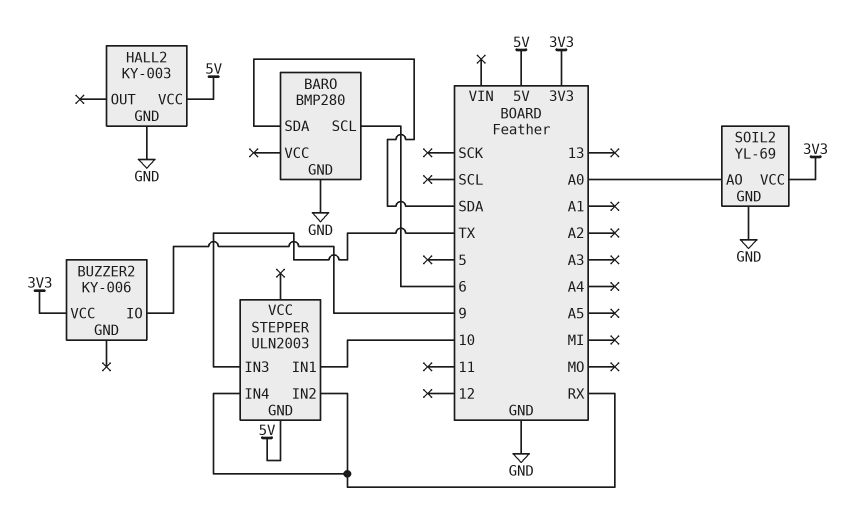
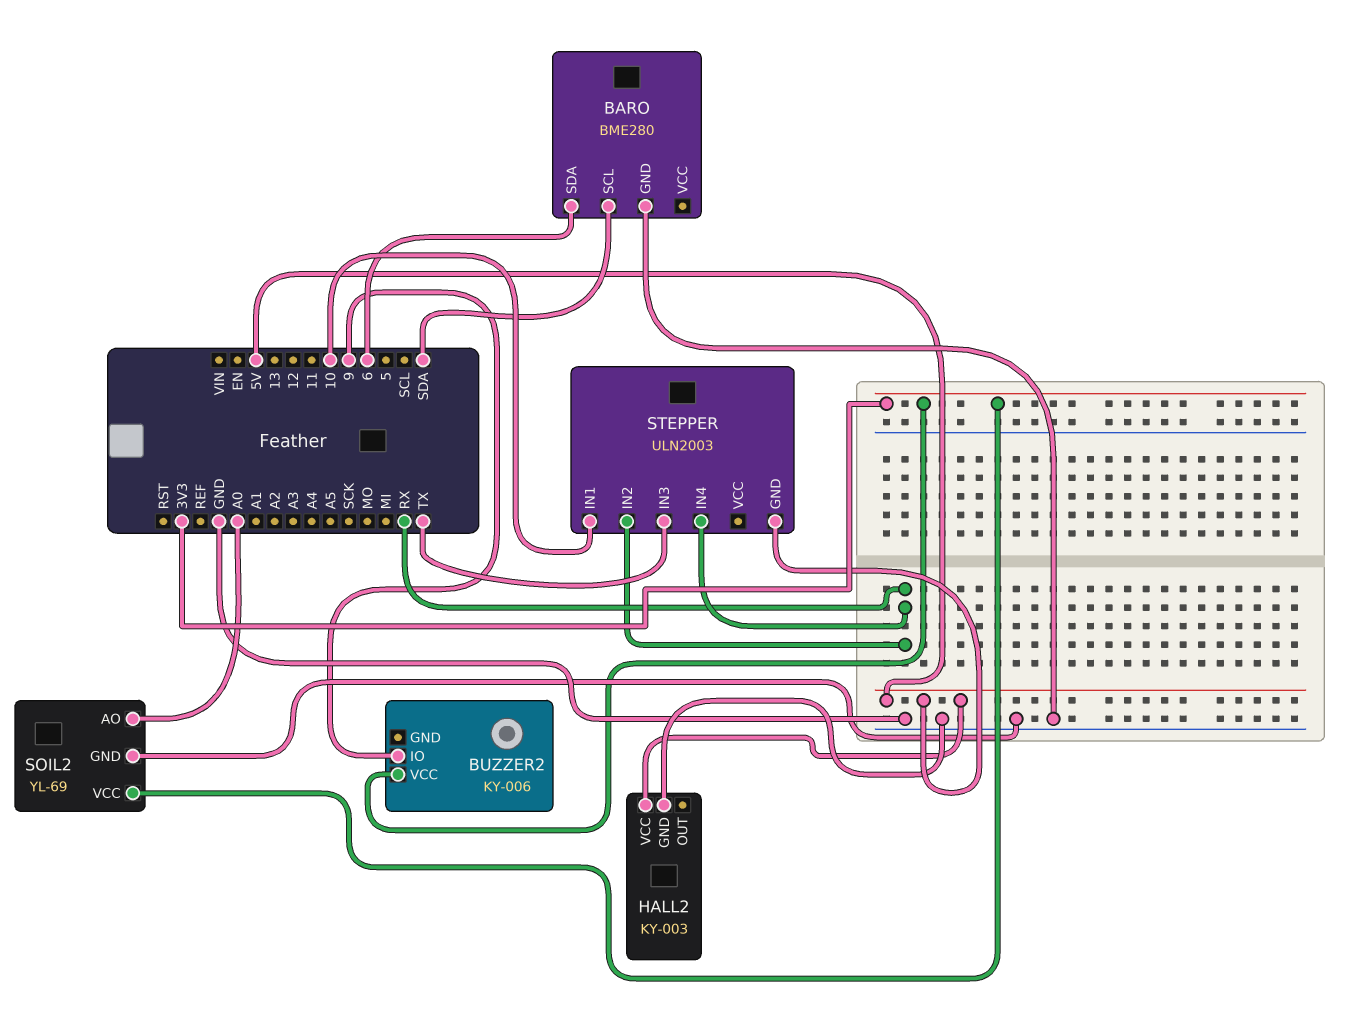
BARO: BMP280 -> BME280
BARO pin SCL: 6 -> SDA
BARO pin SDA: SDA -> 6

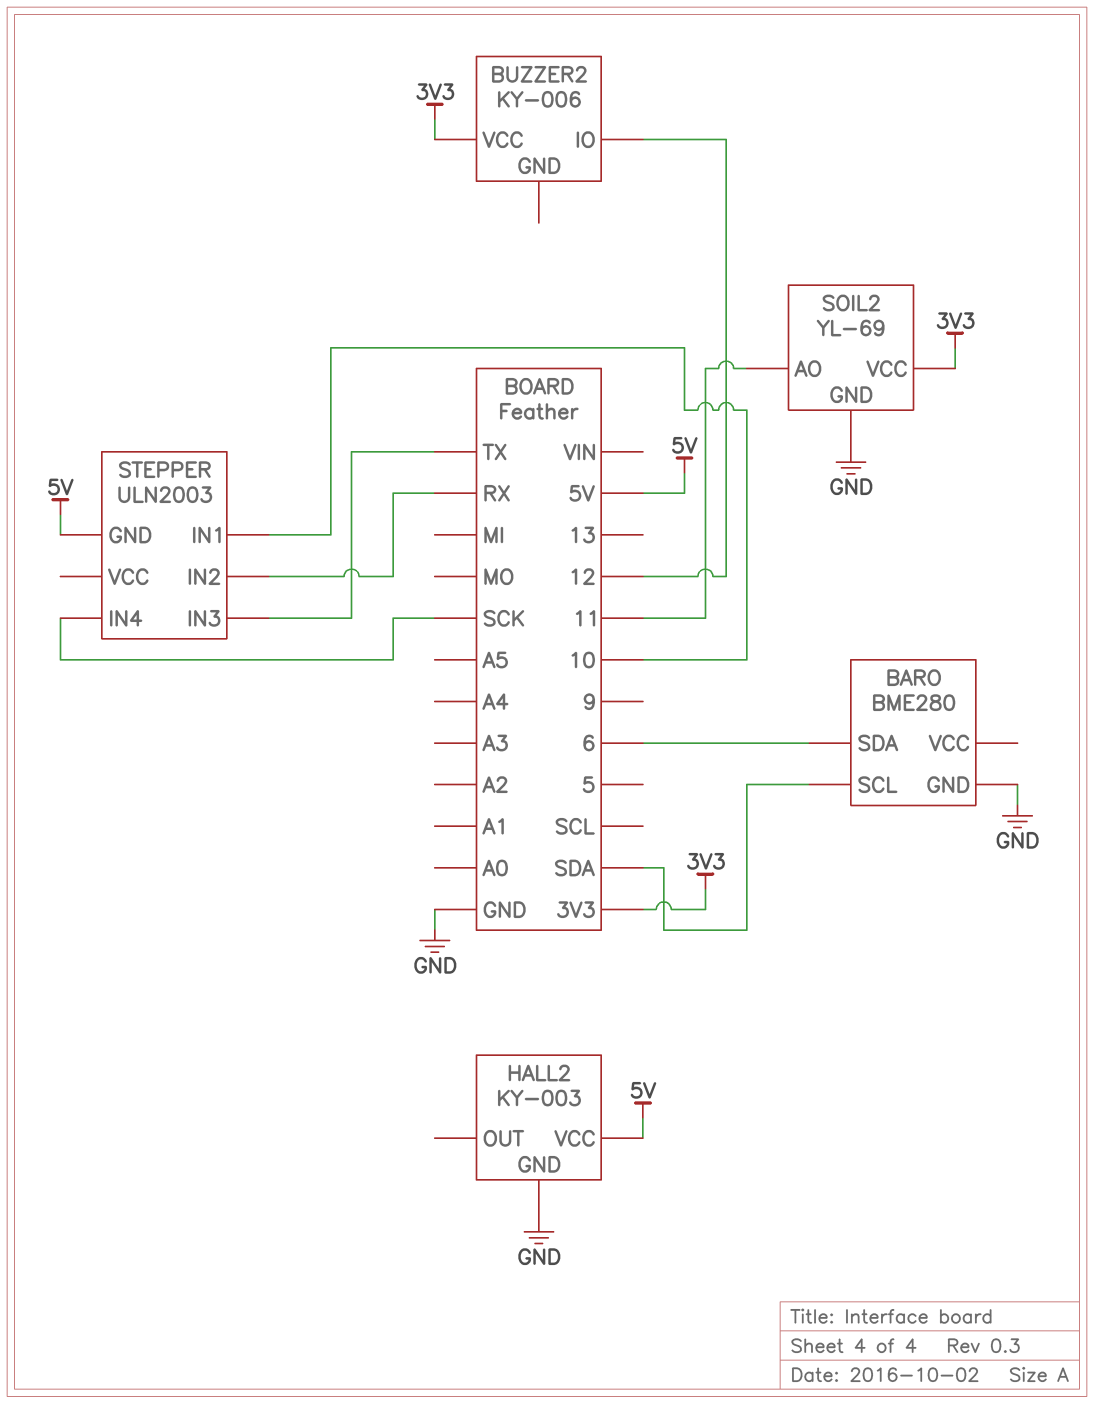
BUZZER2 pin IO: 9 -> 12
SOIL2 pin AO: A0 -> 11
STEPPER pin IN4: RX -> SCK

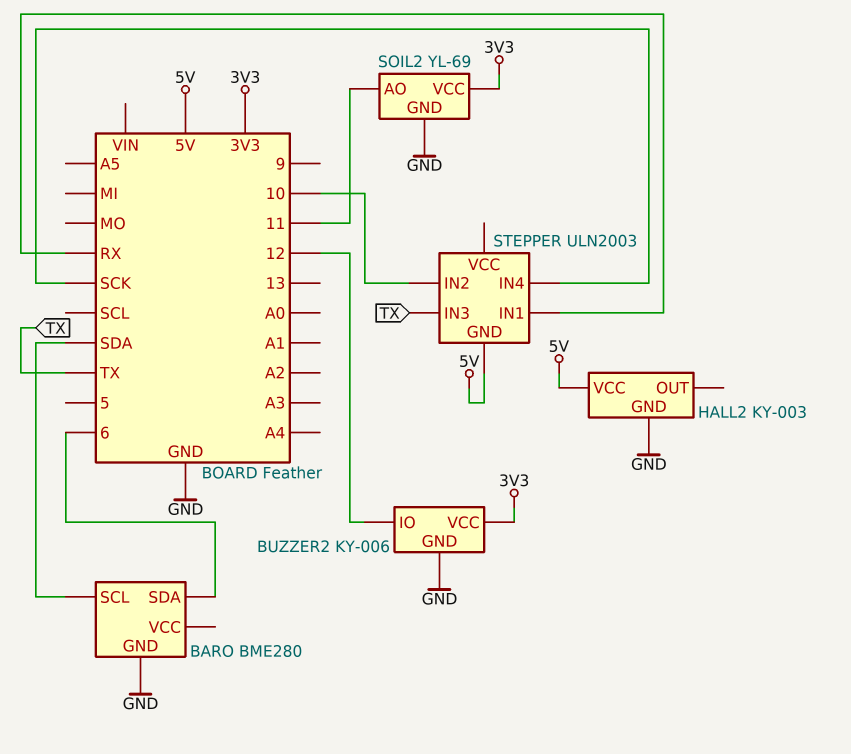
BUZZER2 pin GND: none -> GND
STEPPER pin IN1: 10 -> RX
STEPPER pin IN2: RX -> 10

